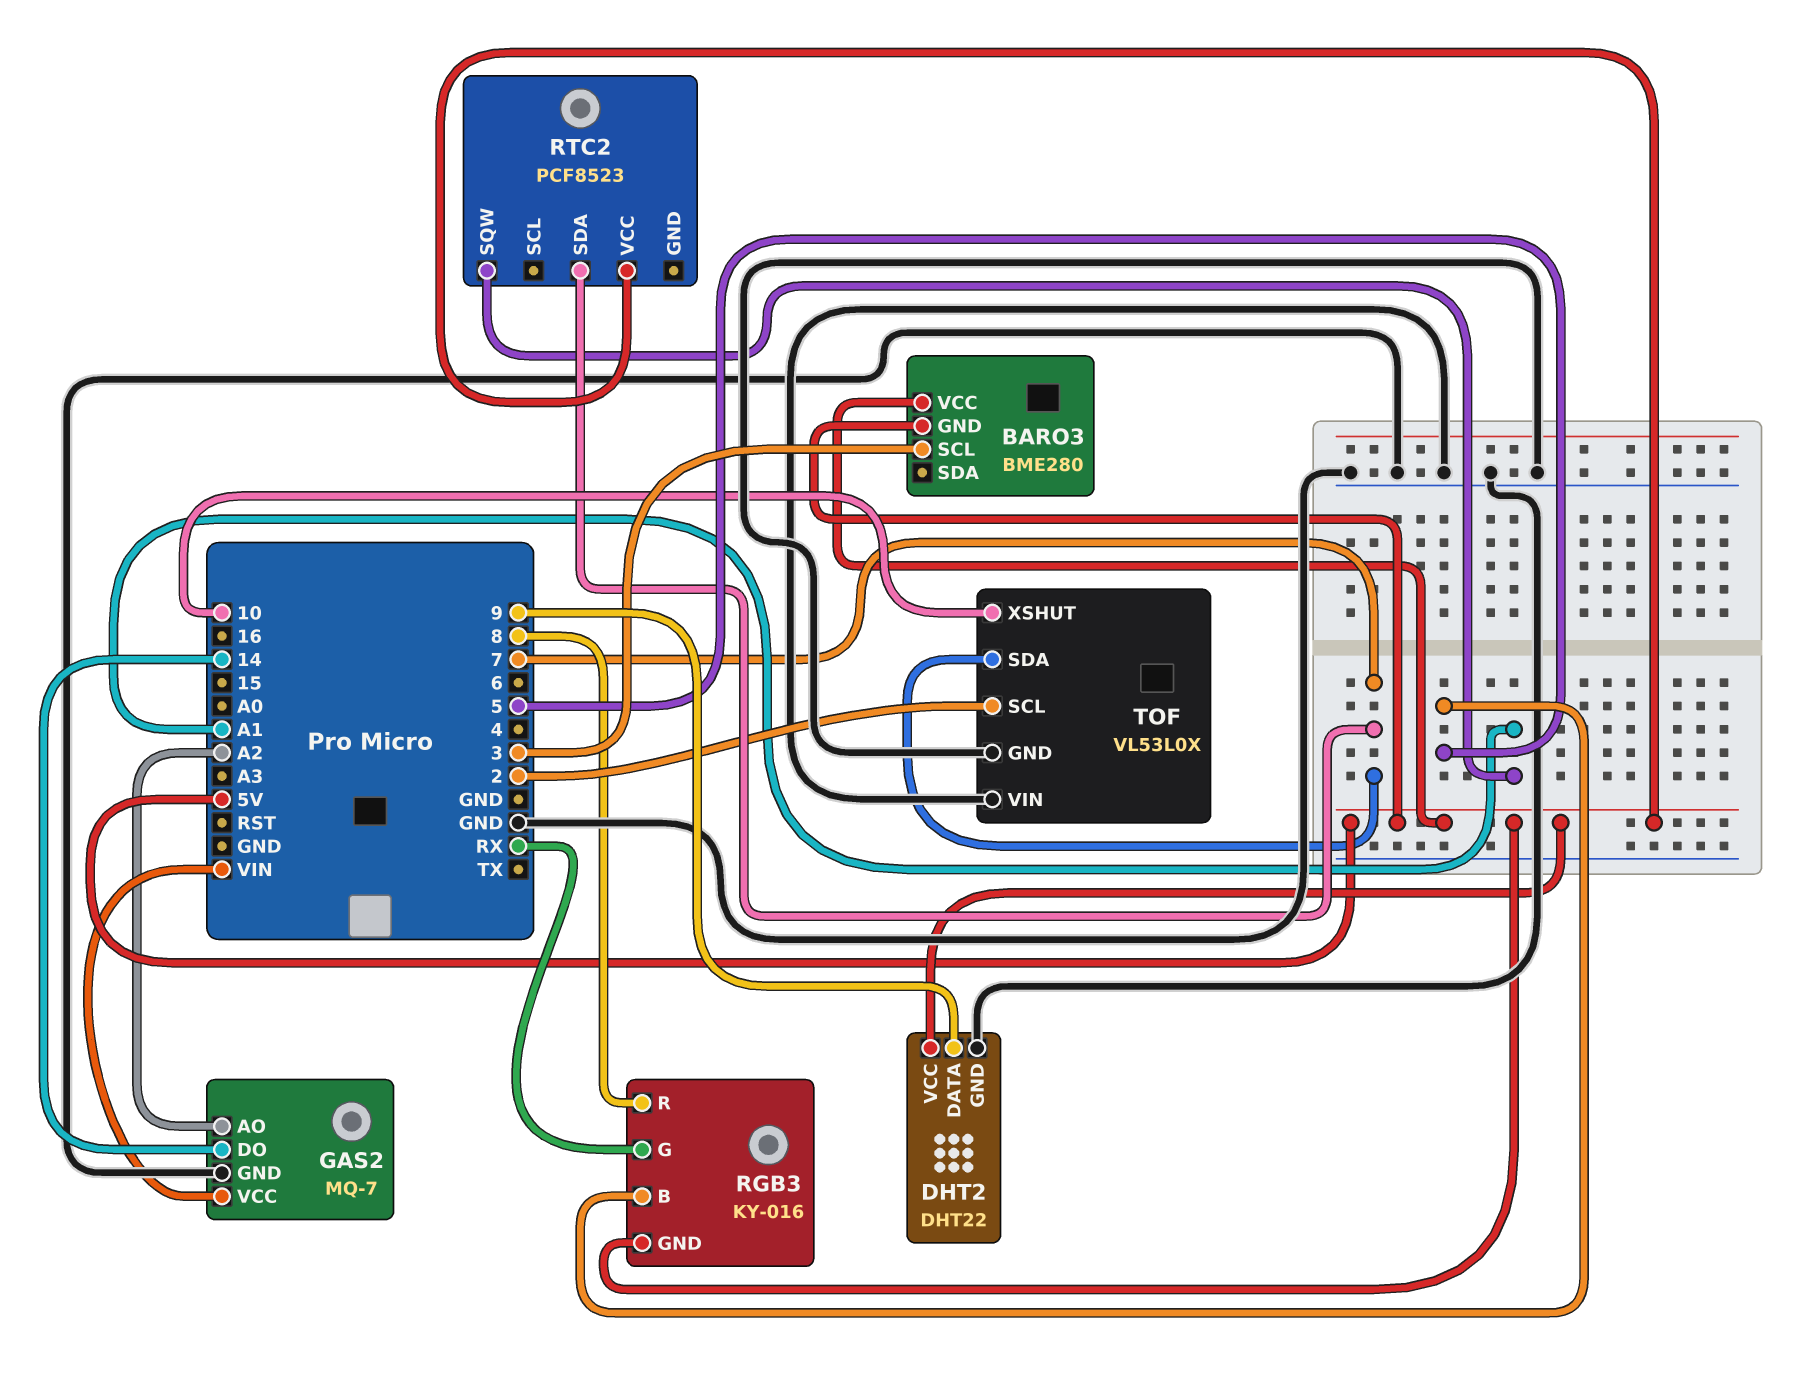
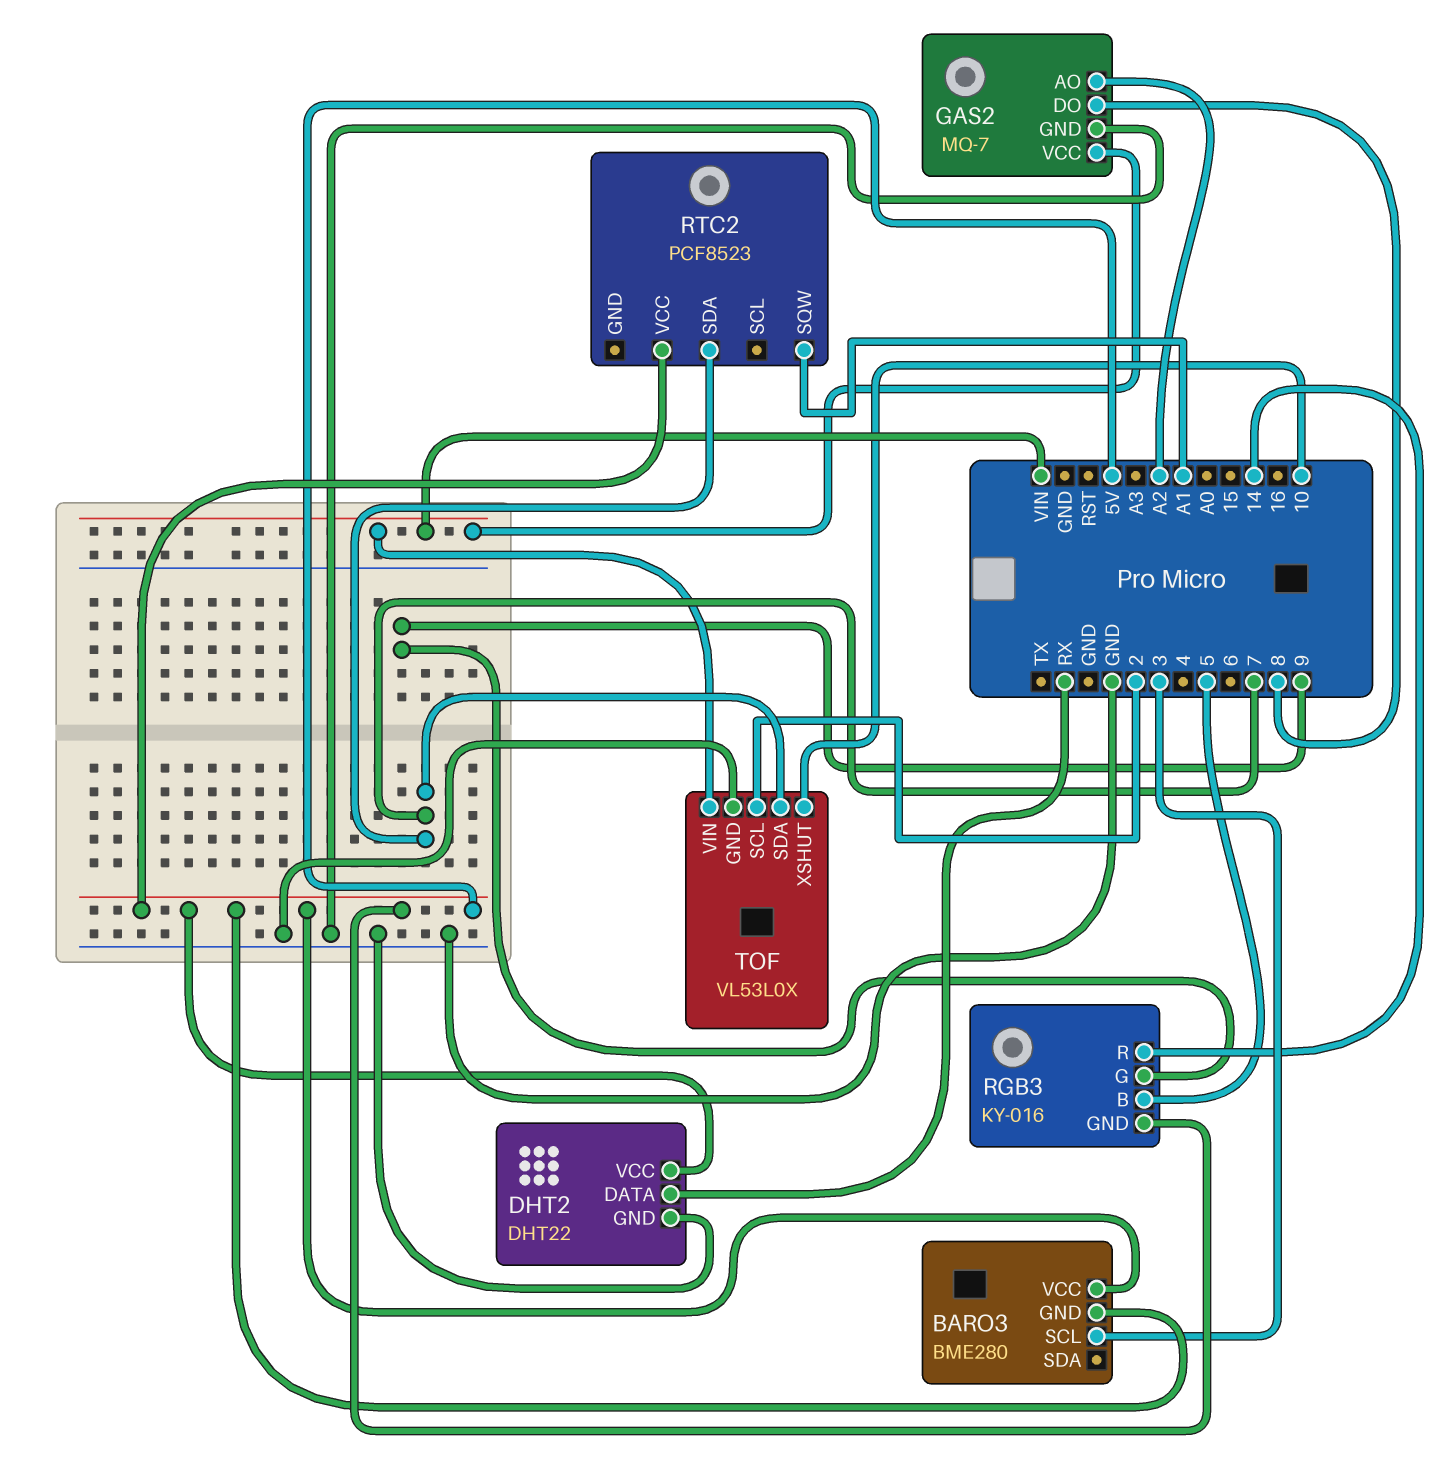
DHT2 pin DATA: 9 -> RX
GAS2 pin DO: 14 -> 8
RGB3 pin G: RX -> 9
RGB3 pin R: 8 -> 14
TOF pin VIN: GND -> VIN

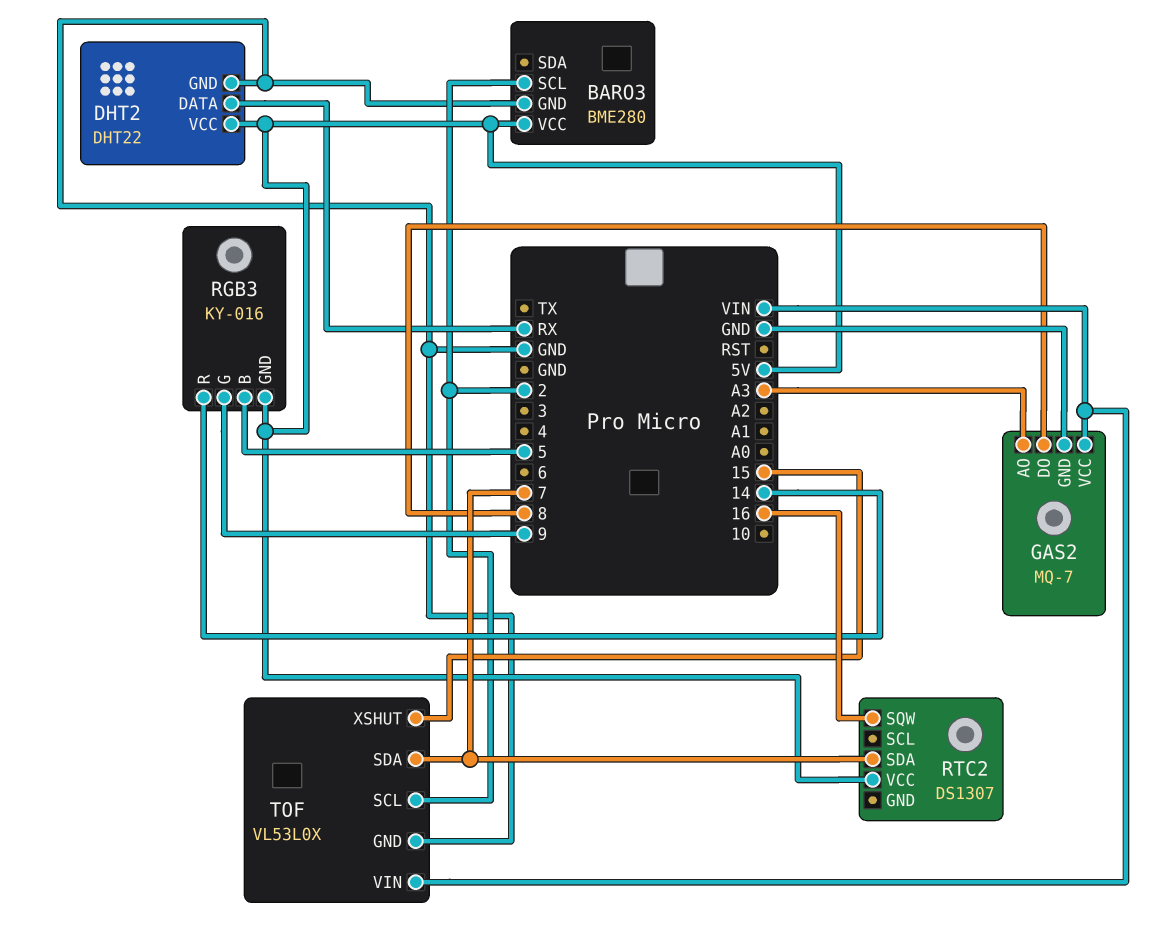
BARO3 pin GND: 5V -> GND
BARO3 pin SCL: 3 -> 2
GAS2 pin AO: A2 -> A3
RTC2: PCF8523 -> DS1307
RTC2 pin SQW: A1 -> 16
TOF pin XSHUT: 10 -> 15

